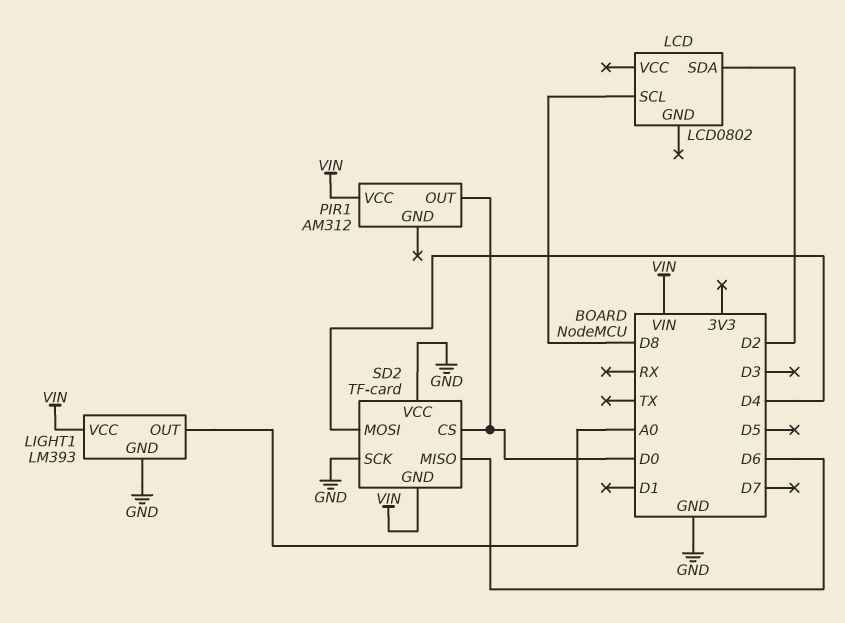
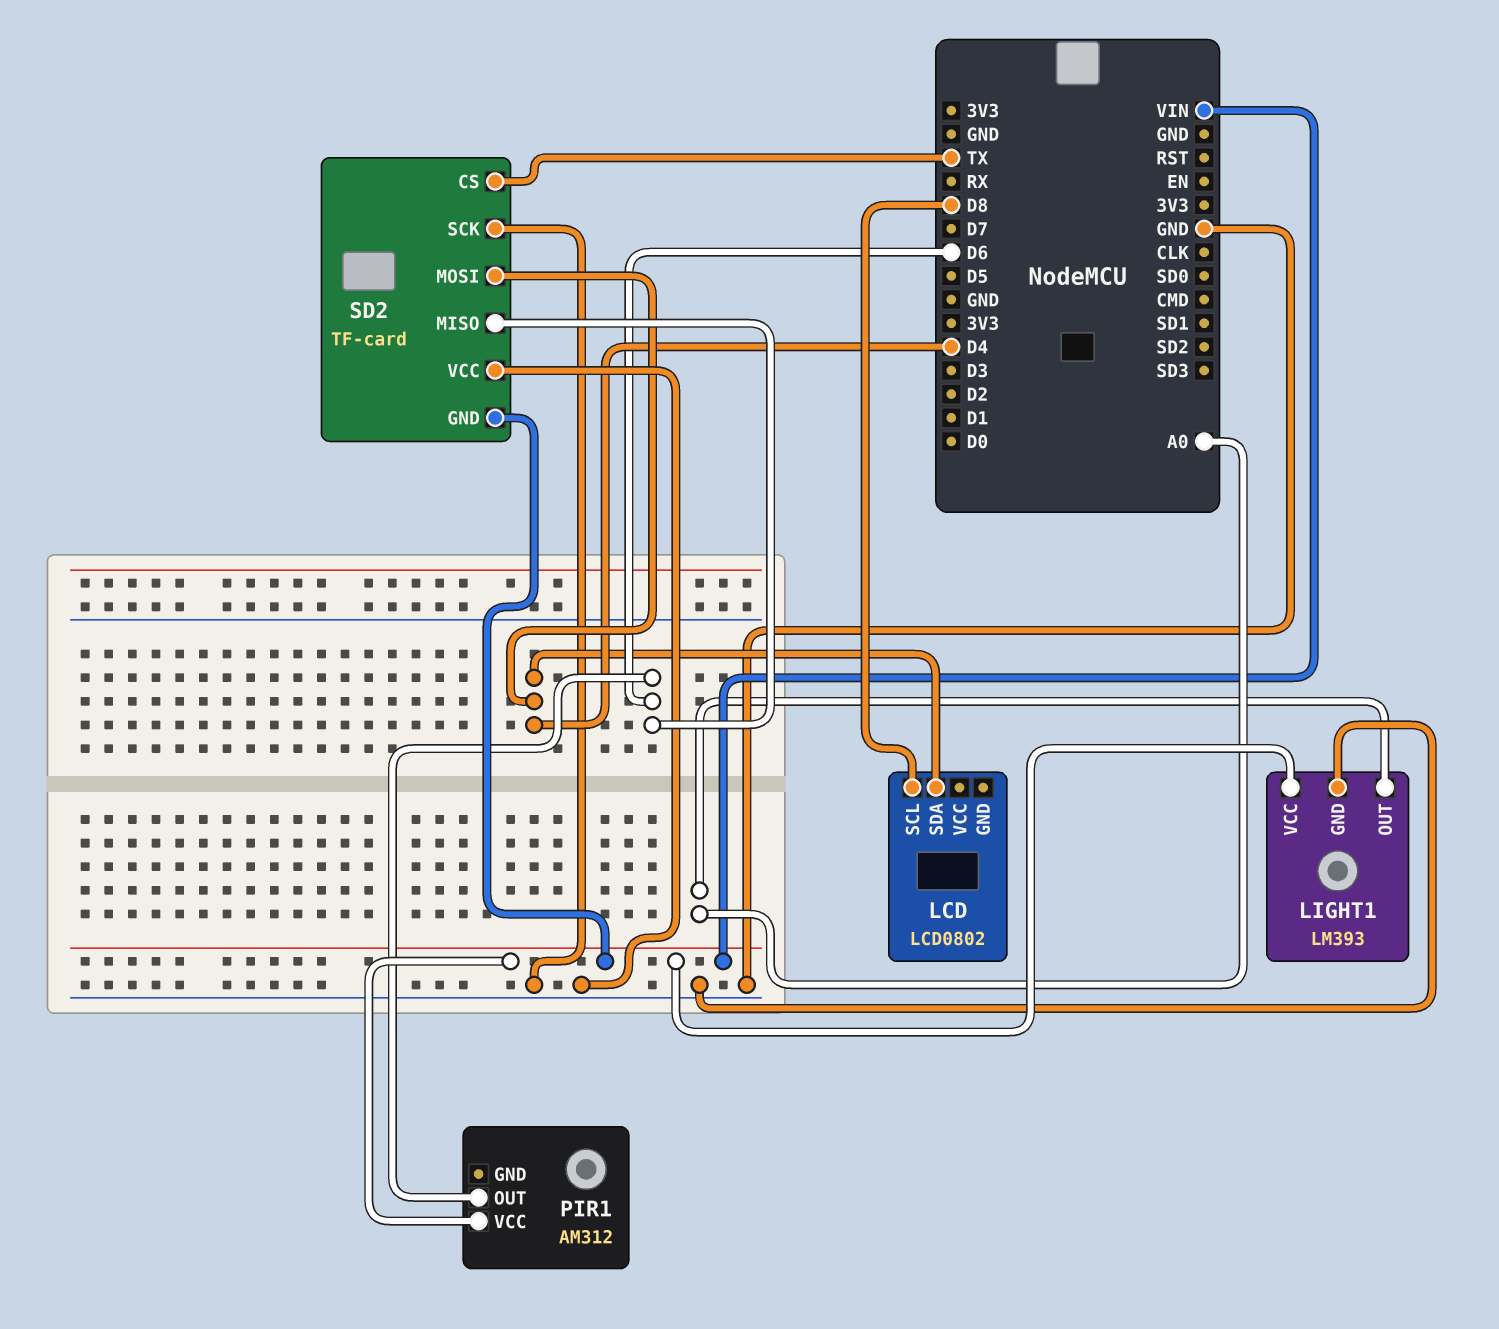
LCD pin SDA: D2 -> D4
PIR1 pin OUT: D0 -> D6
SD2 pin CS: D0 -> TX

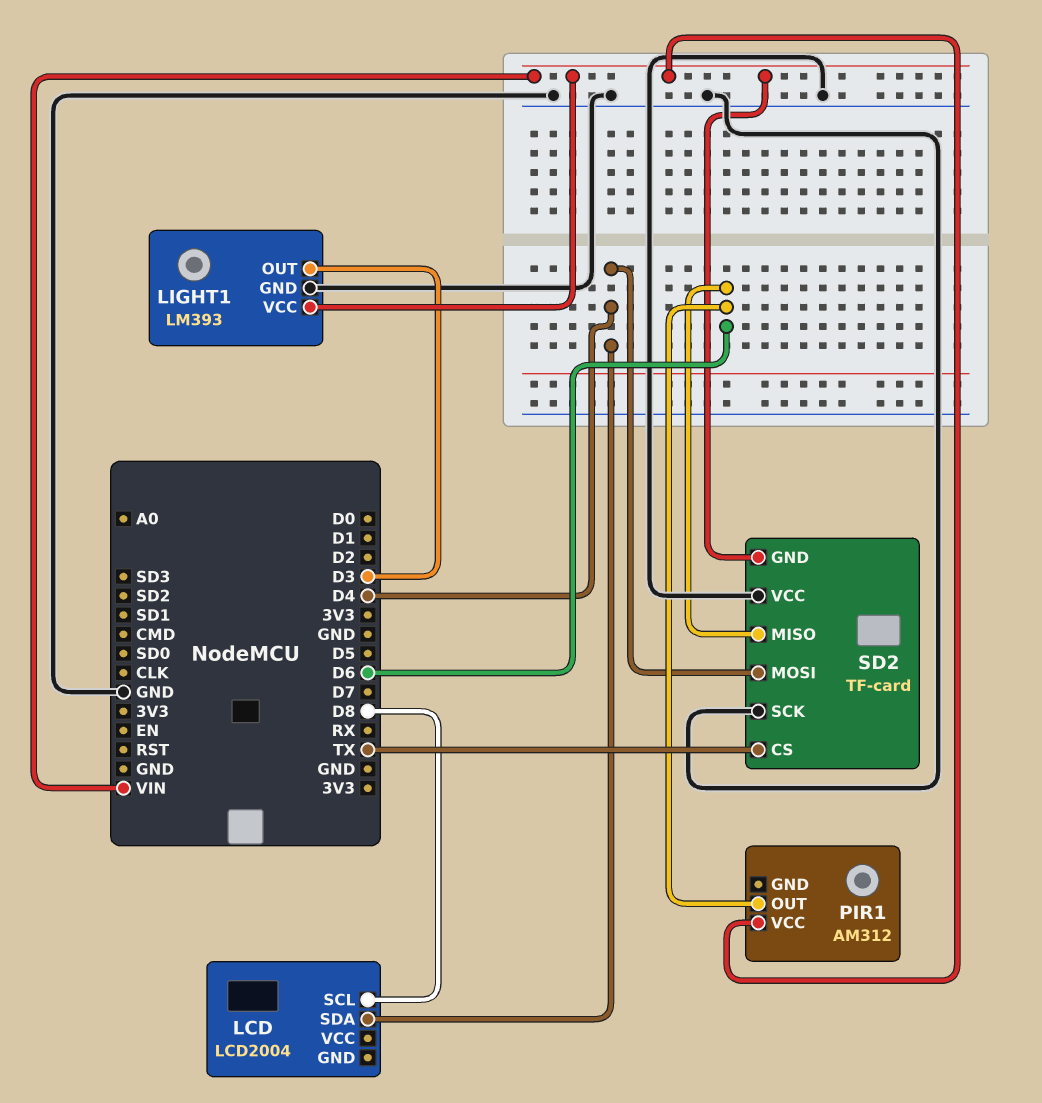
LCD: LCD0802 -> LCD2004
LIGHT1 pin OUT: A0 -> D3

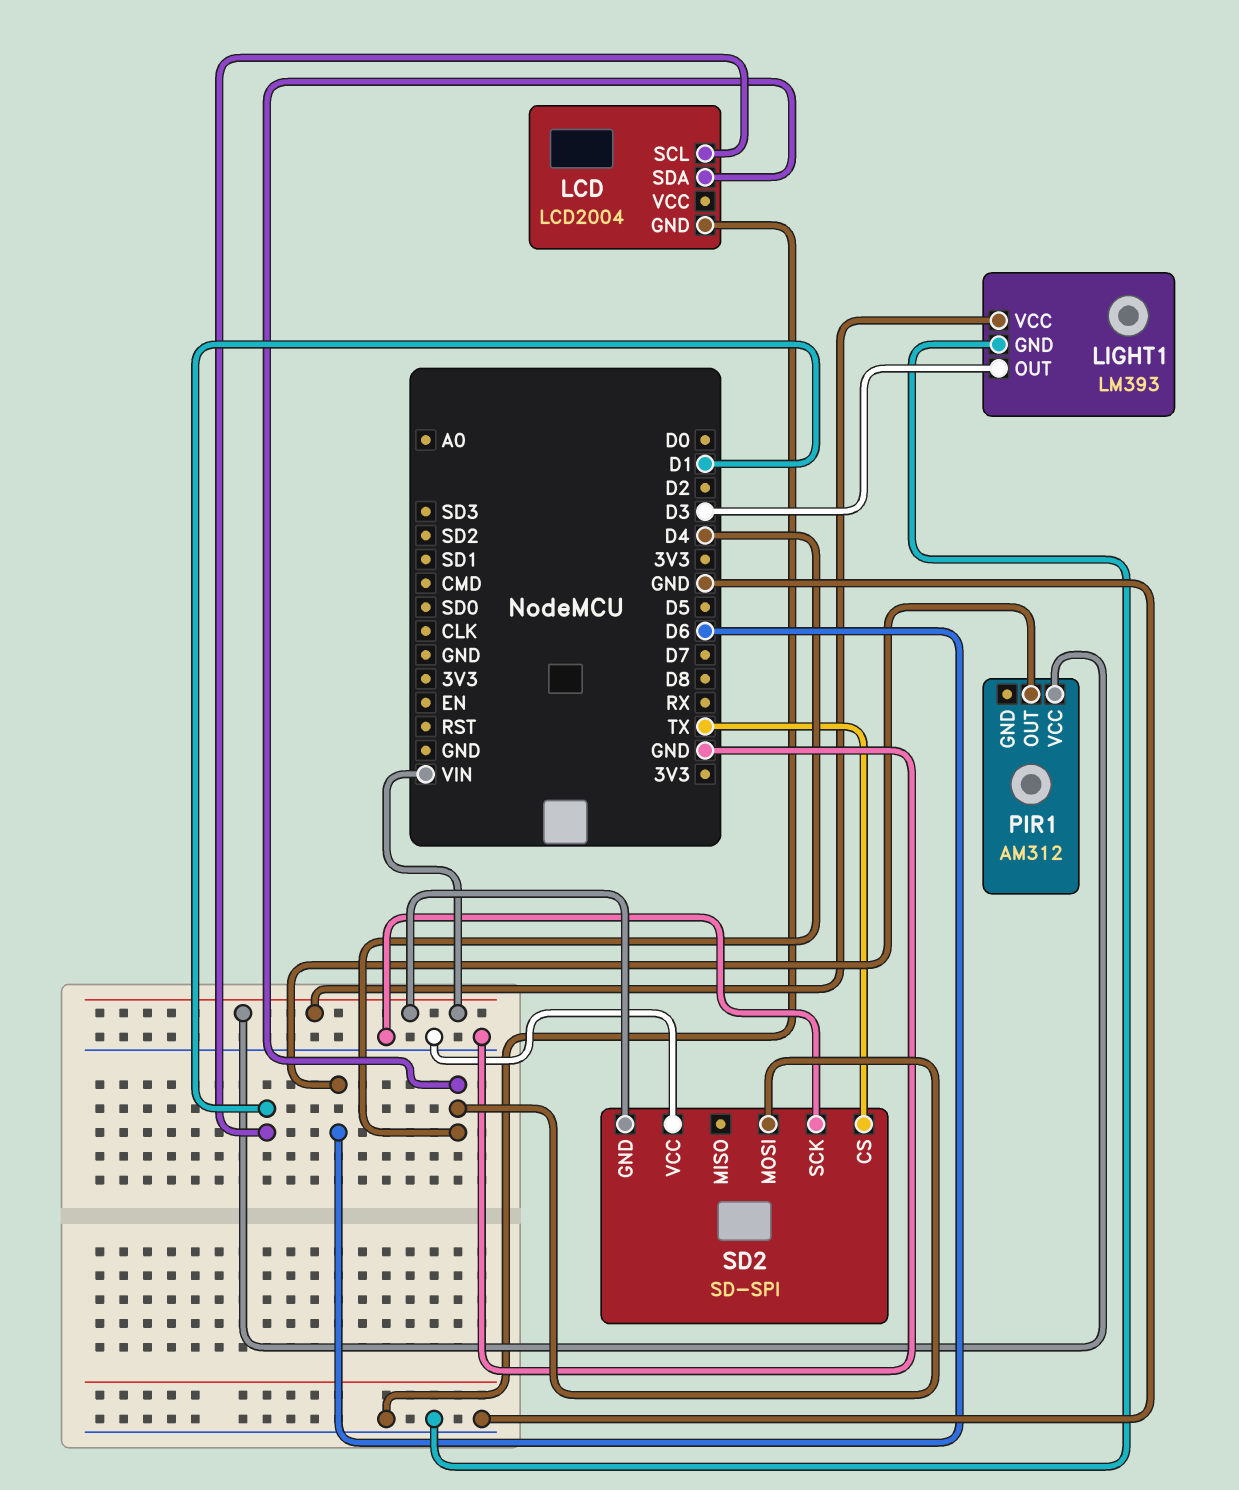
LCD pin GND: none -> GND
LCD pin SCL: D8 -> D1
SD2: TF-card -> SD-SPI
SD2 pin MISO: D6 -> none

